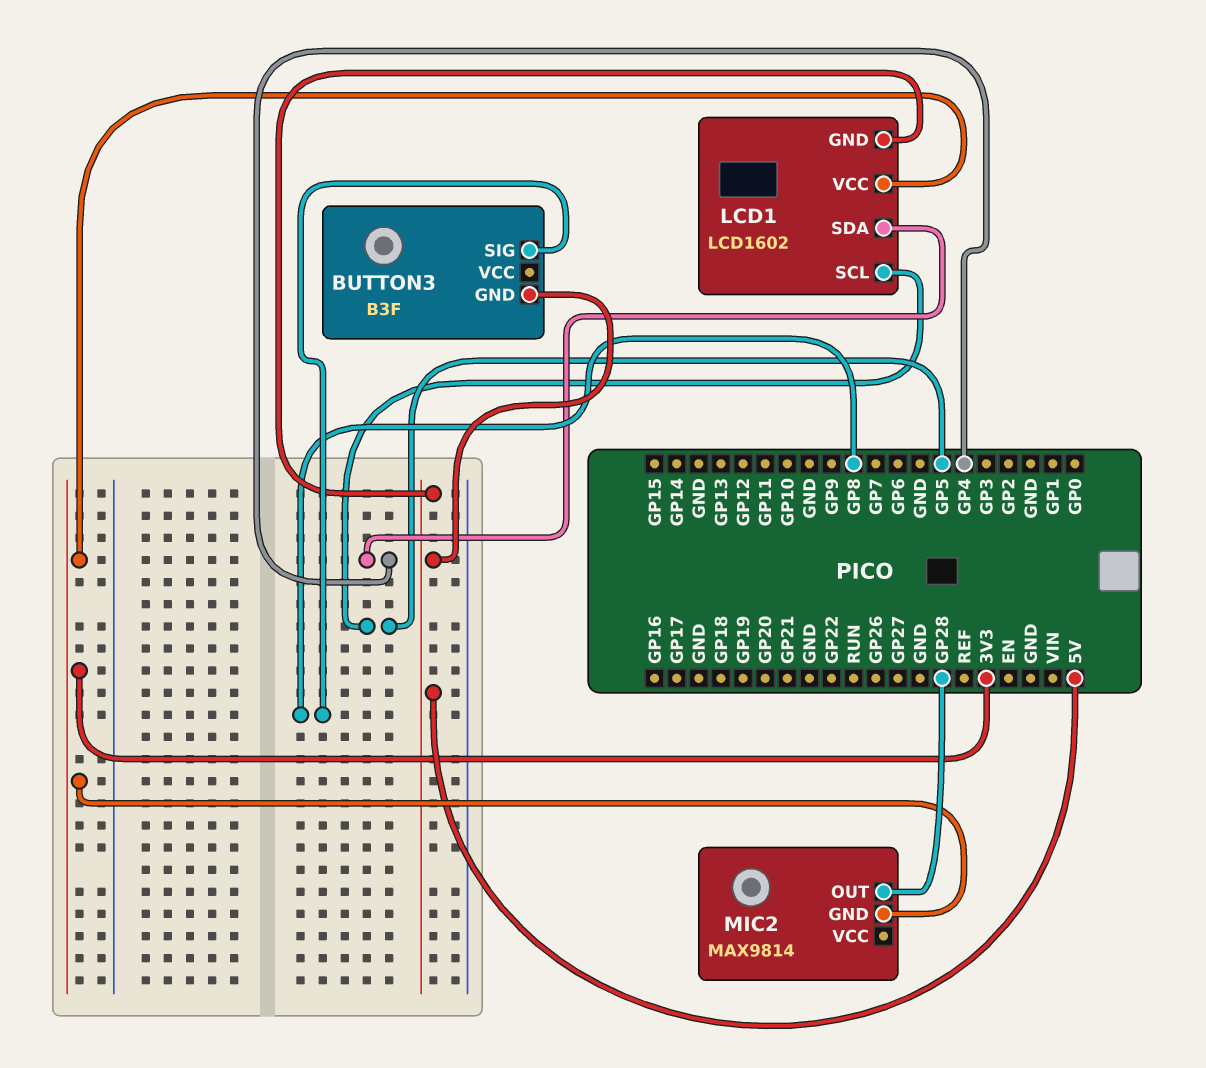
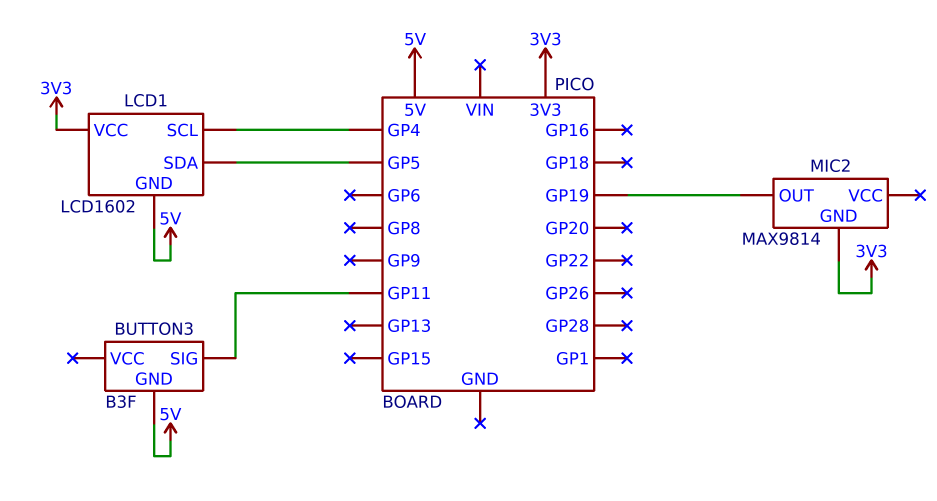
BUTTON3 pin SIG: GP8 -> GP11
LCD1 pin SCL: GP5 -> GP4
LCD1 pin SDA: GP4 -> GP5
MIC2 pin OUT: GP28 -> GP19

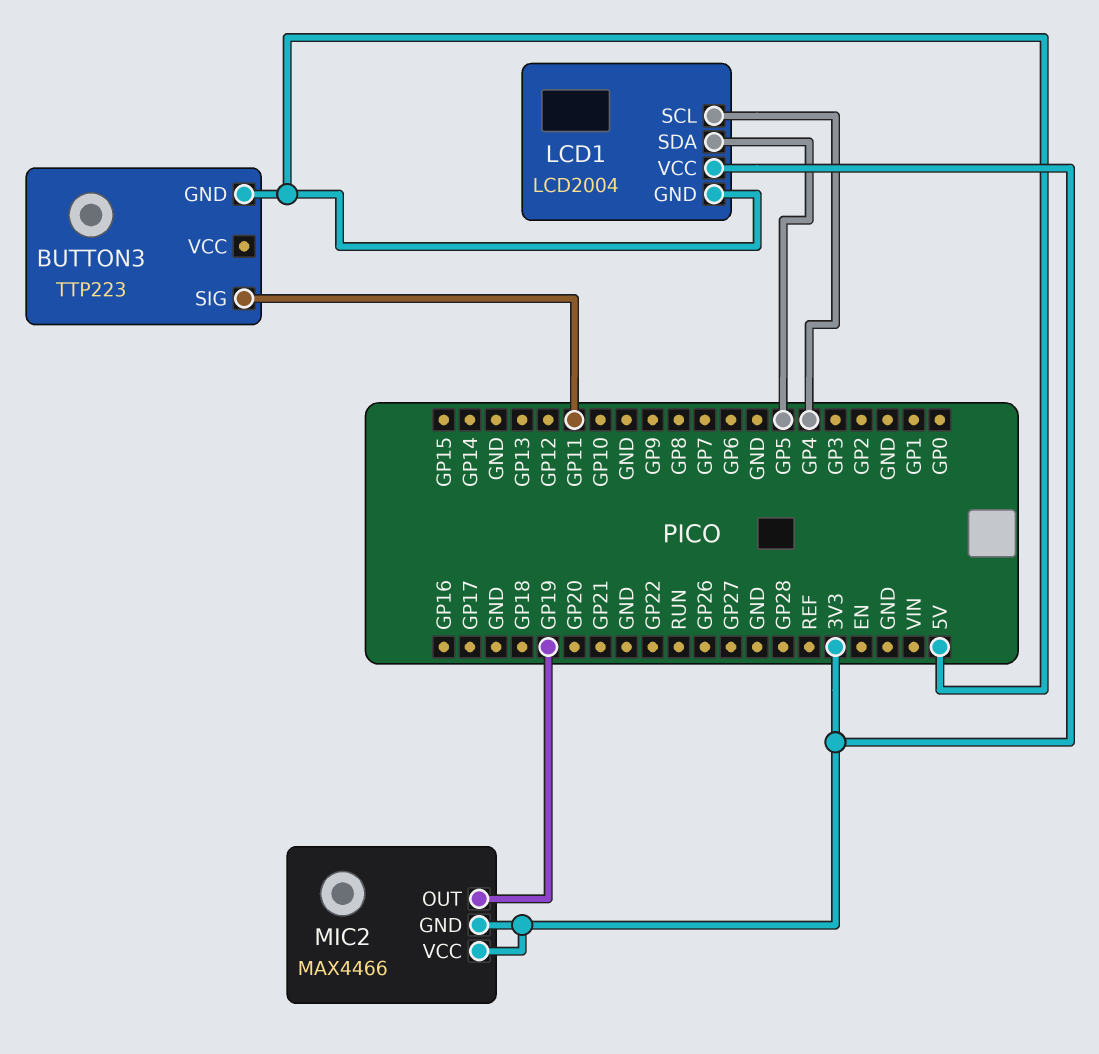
BUTTON3: B3F -> TTP223
LCD1: LCD1602 -> LCD2004
MIC2: MAX9814 -> MAX4466
MIC2 pin VCC: none -> 3V3

